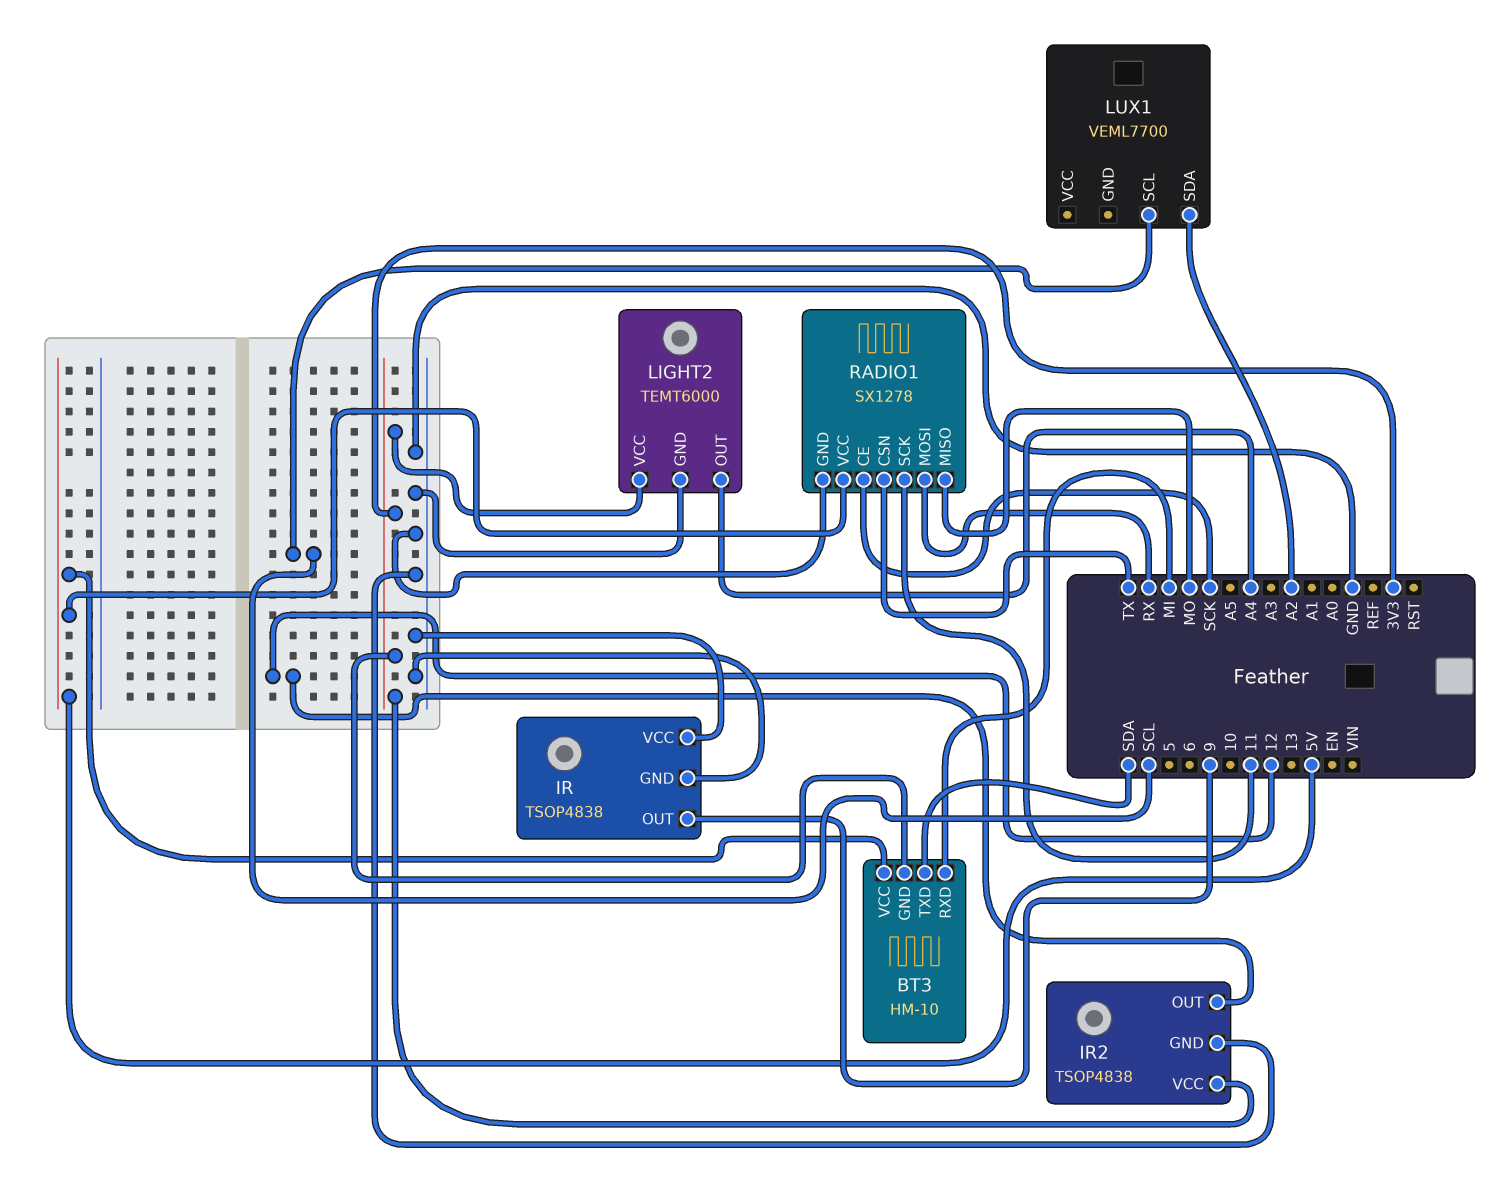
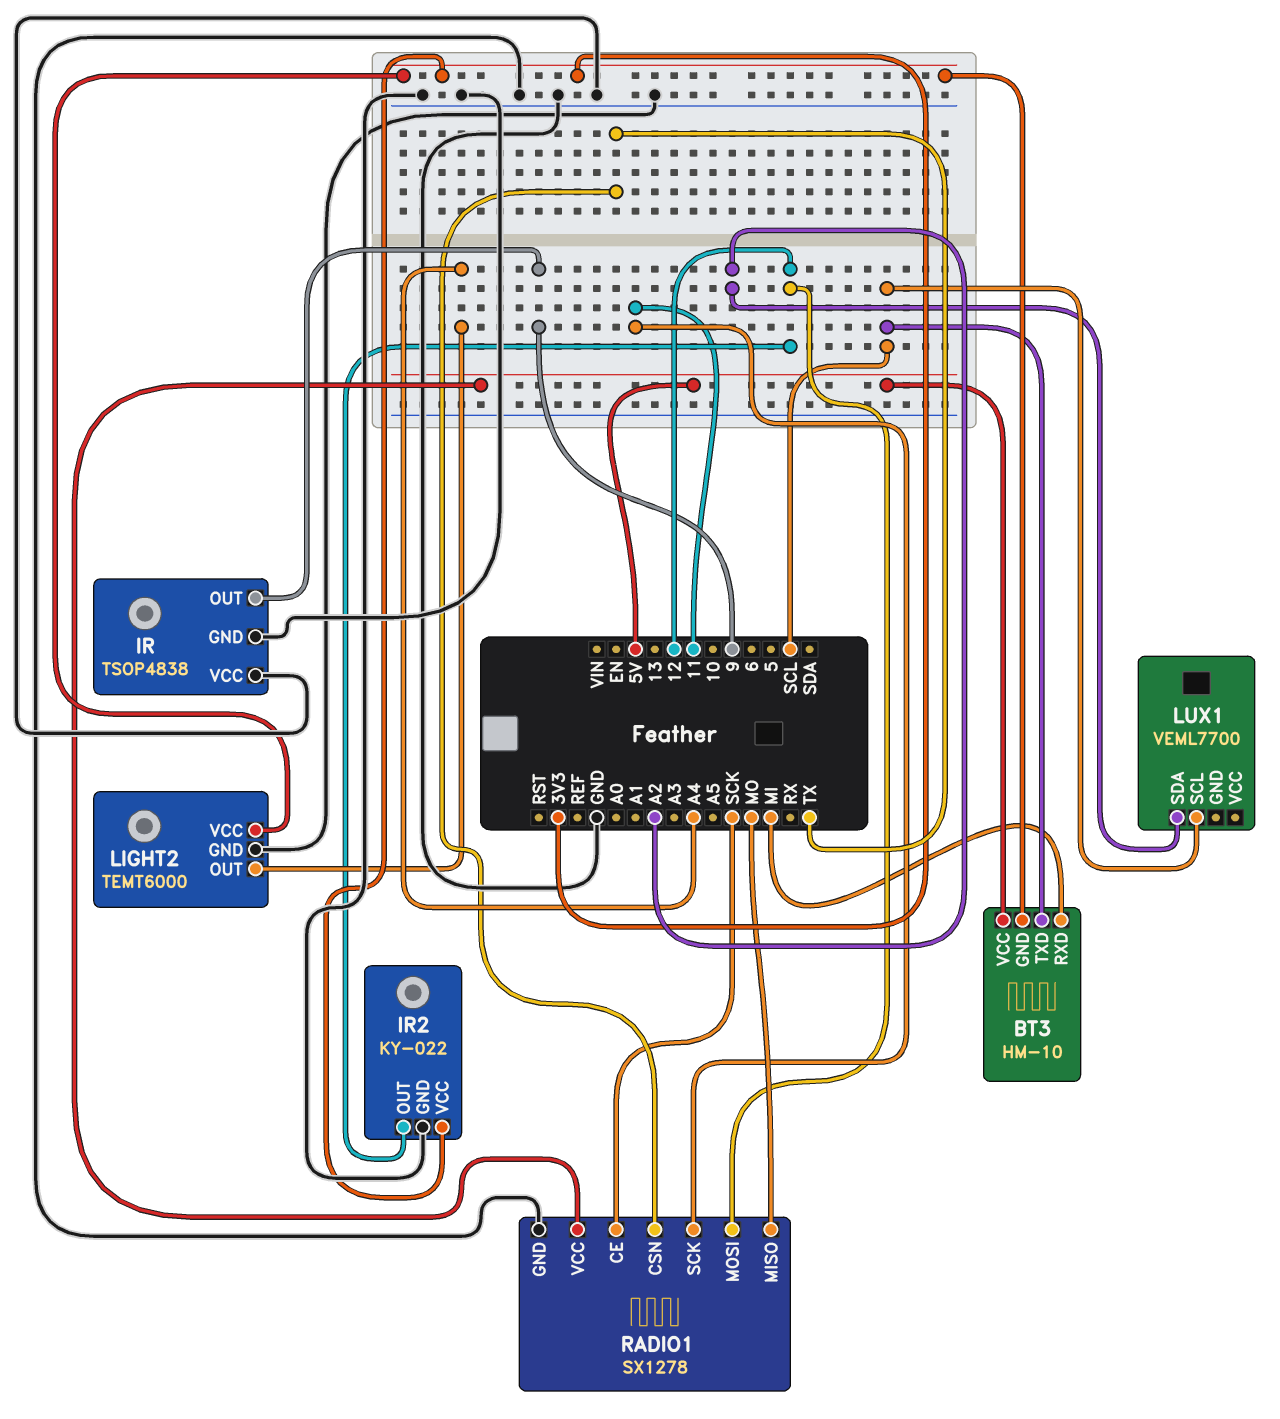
BT3 pin TXD: SDA -> SCL
IR2: TSOP4838 -> KY-022
RADIO1 pin MOSI: RX -> 12

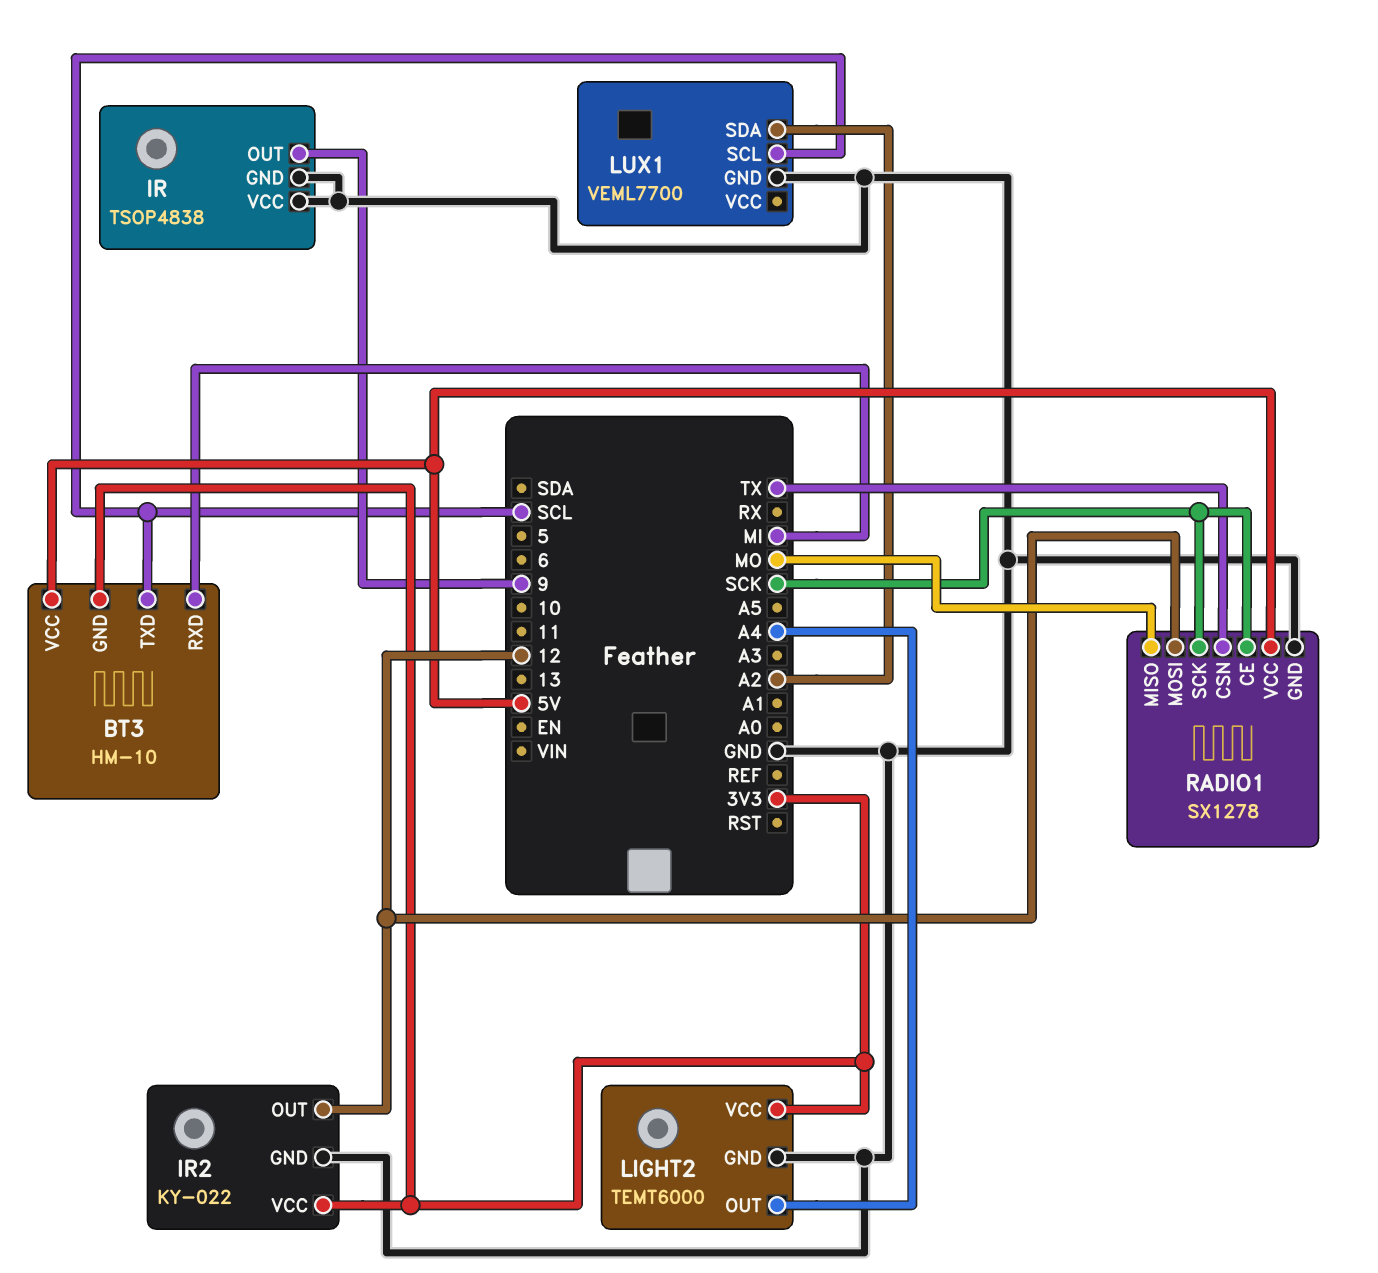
LUX1 pin GND: none -> GND
RADIO1 pin SCK: 11 -> SCK

